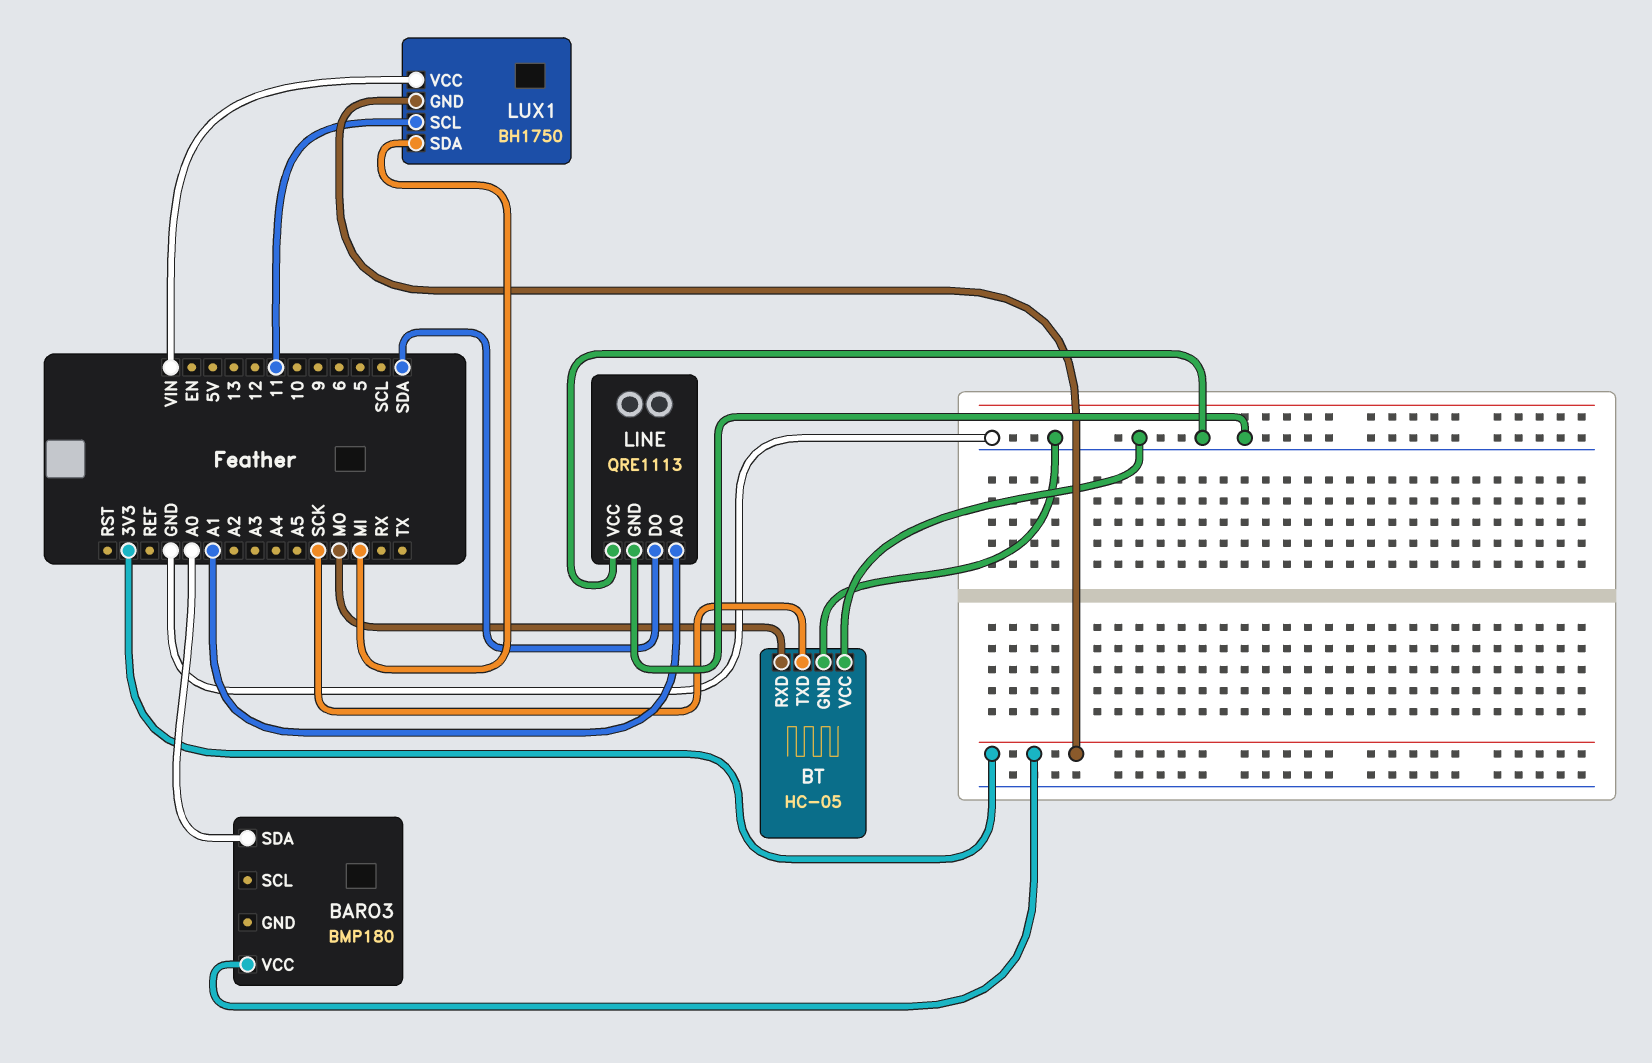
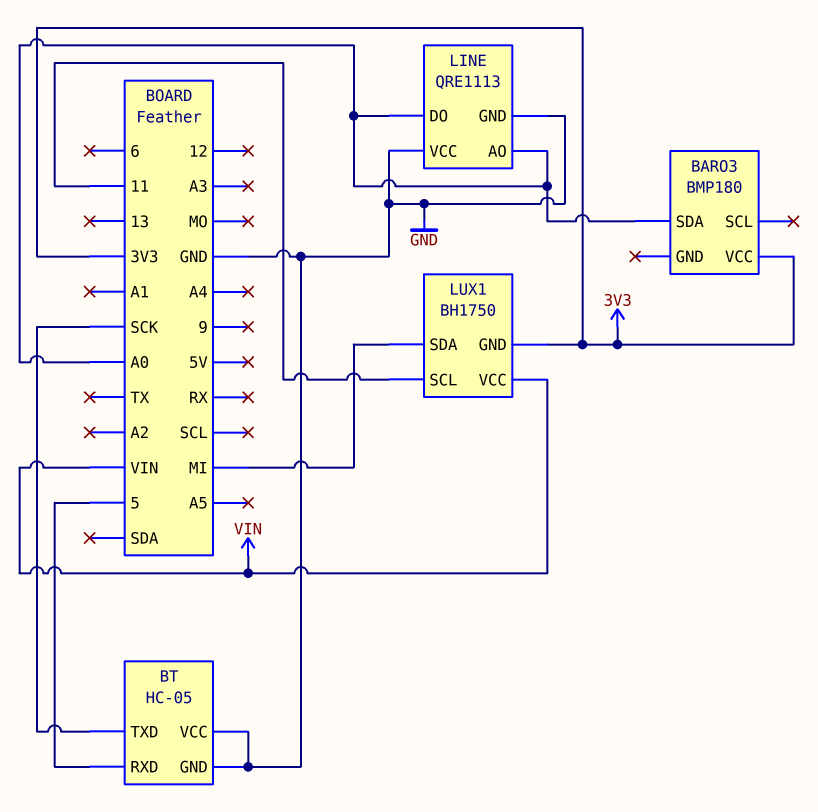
BT pin RXD: MO -> 5
LINE pin AO: A1 -> A0
LINE pin DO: SDA -> A0

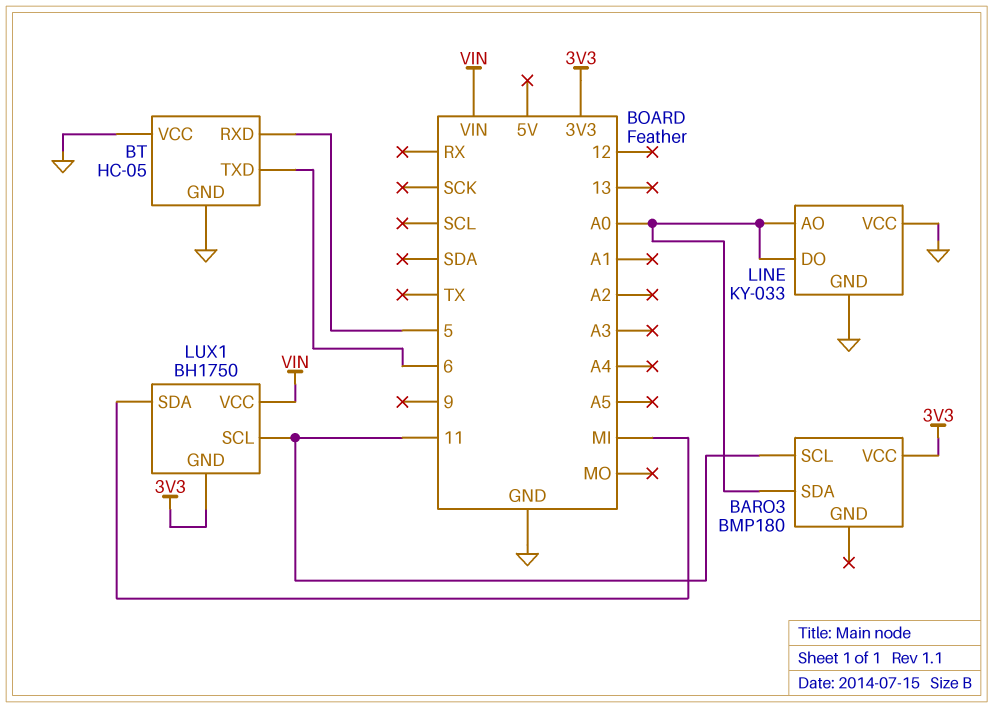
BARO3 pin SCL: none -> 11
BT pin TXD: SCK -> 6
LINE: QRE1113 -> KY-033

